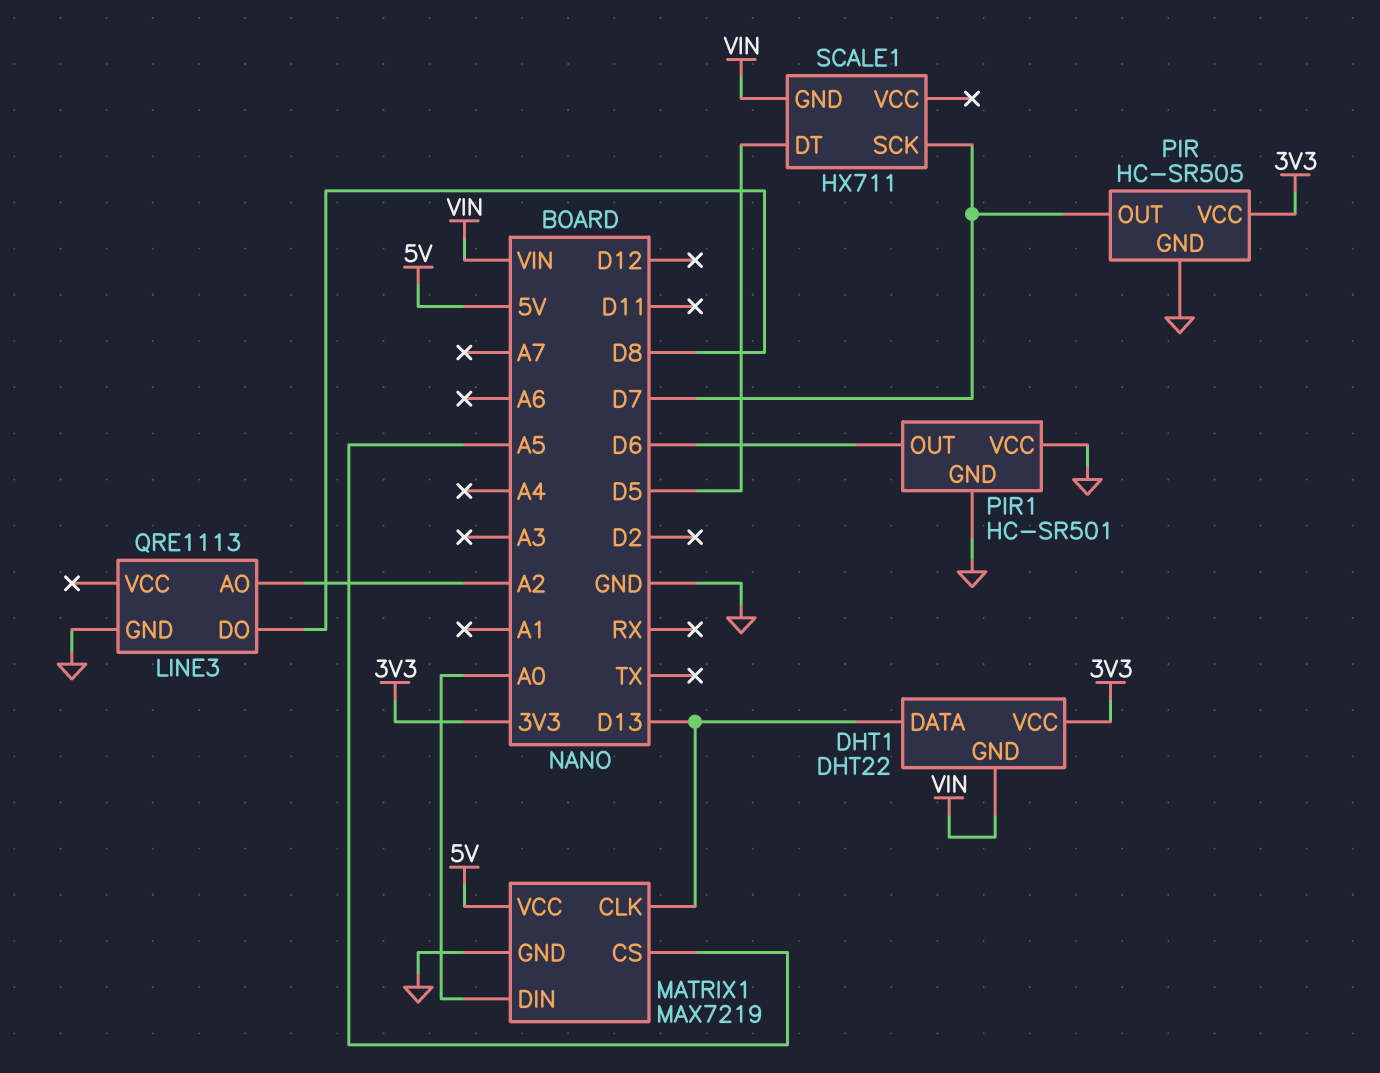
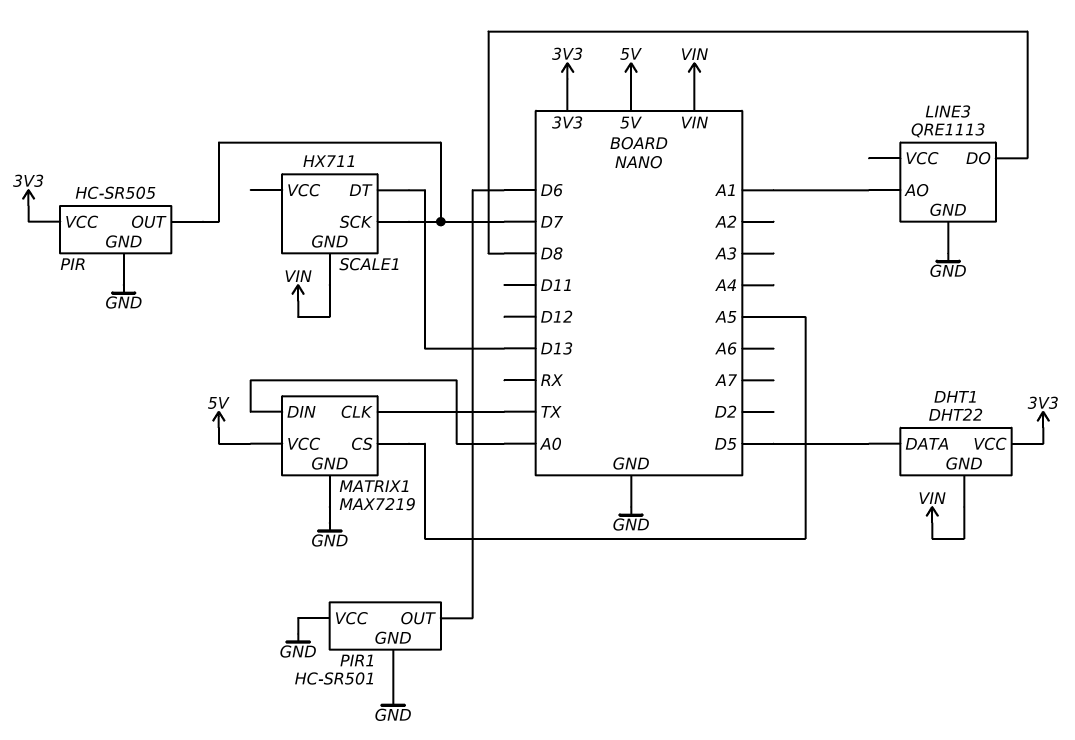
DHT1 pin DATA: D13 -> D5
LINE3 pin AO: A2 -> A1
MATRIX1 pin CLK: D13 -> TX
SCALE1 pin DT: D5 -> D13

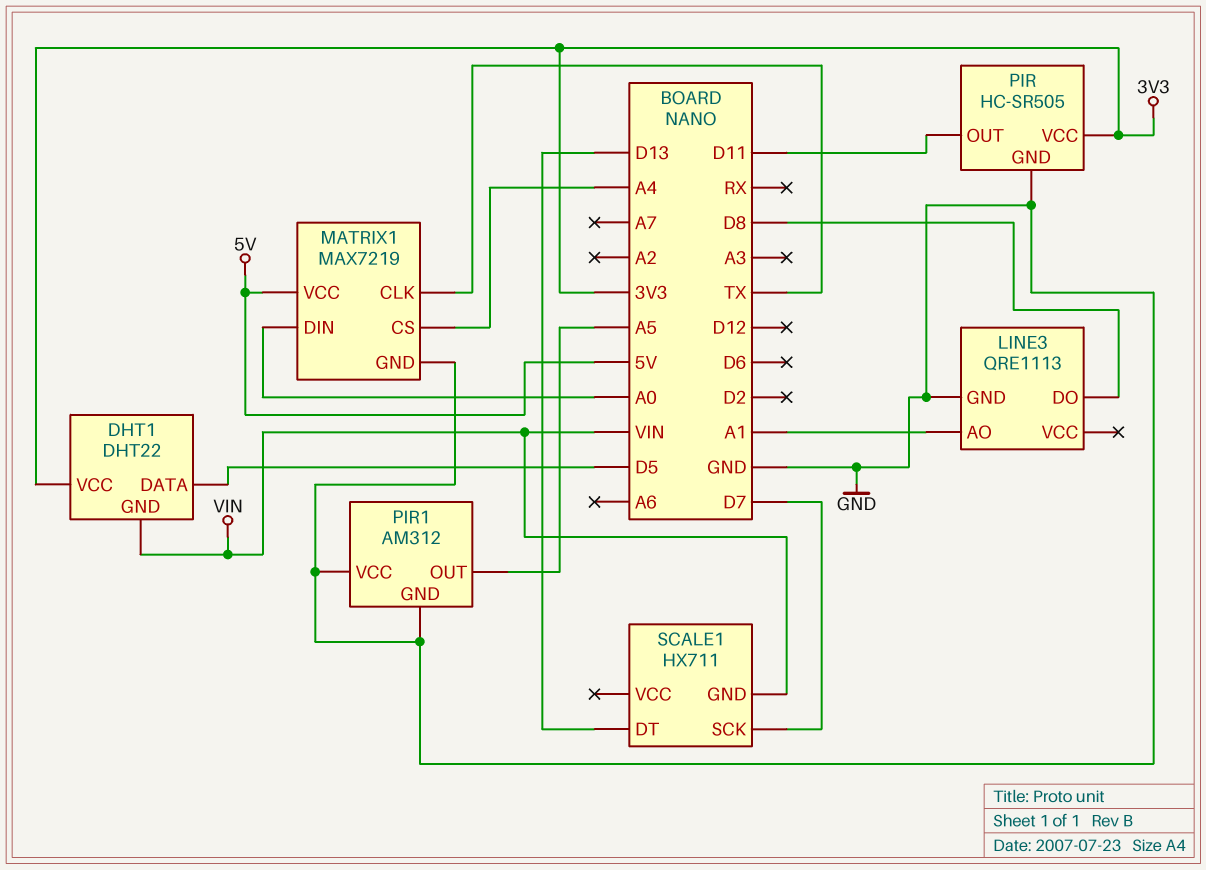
MATRIX1 pin CS: A5 -> A4
PIR pin OUT: D7 -> D11
PIR1: HC-SR501 -> AM312
PIR1 pin OUT: D6 -> A5

